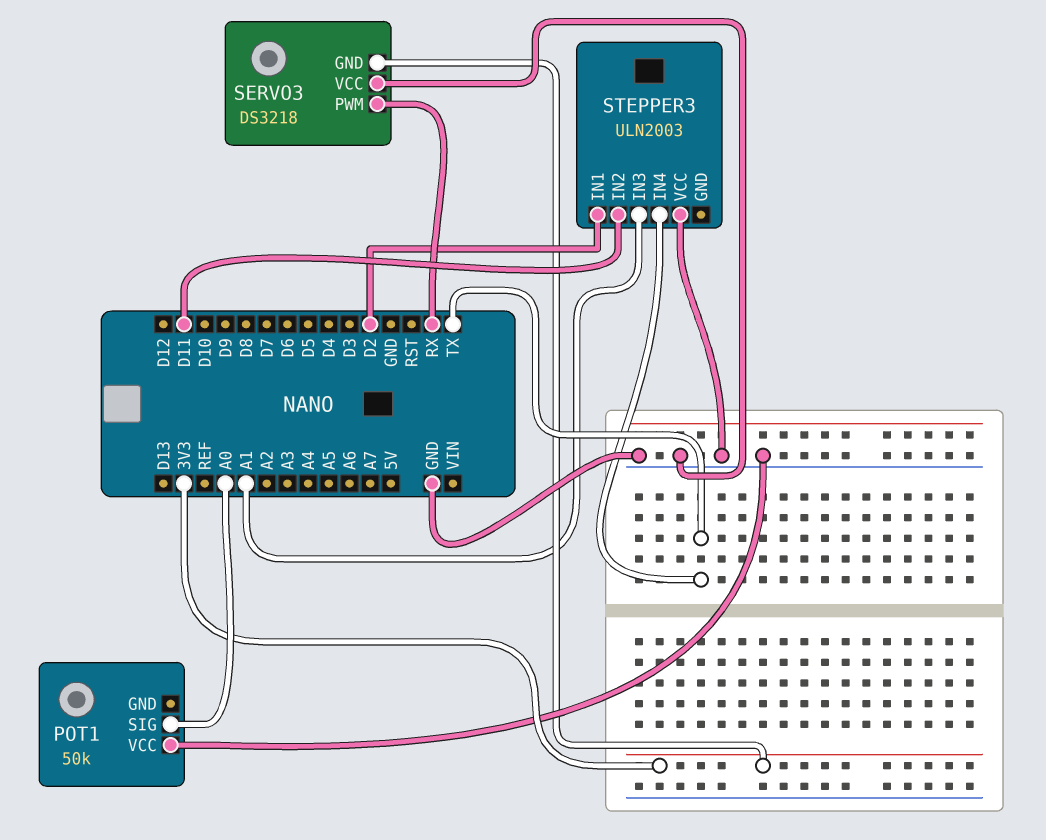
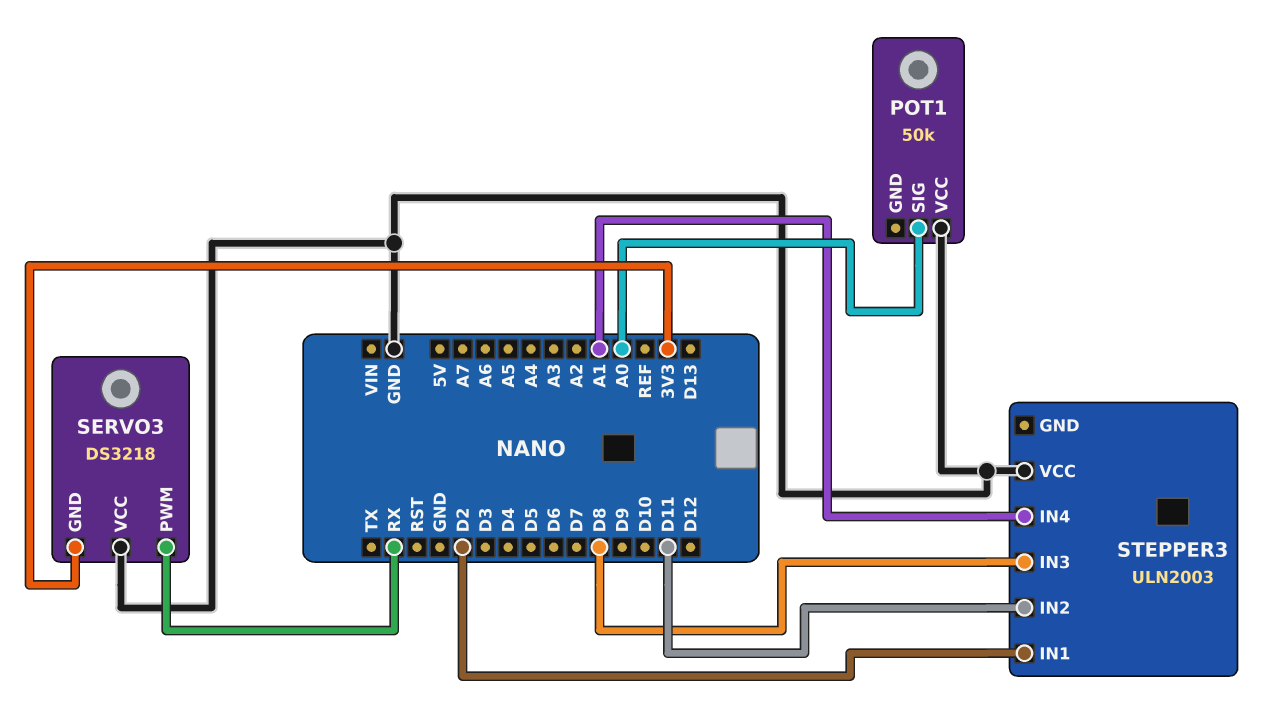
STEPPER3 pin IN3: A1 -> D8
STEPPER3 pin IN4: TX -> A1

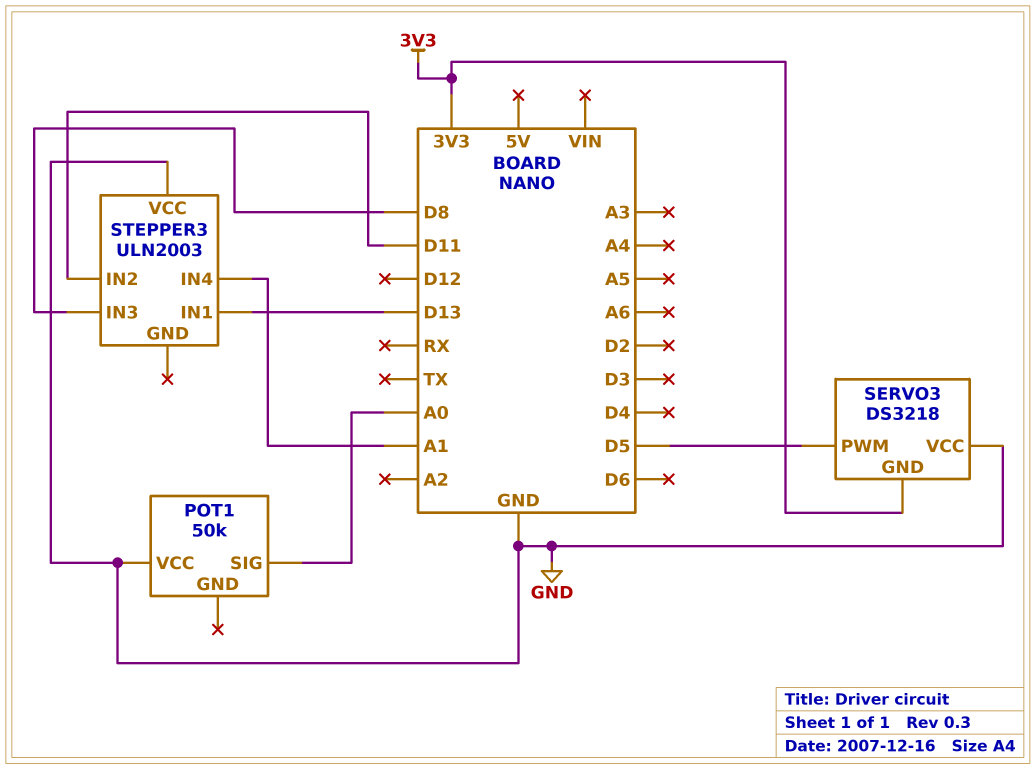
SERVO3 pin PWM: RX -> D5
STEPPER3 pin IN1: D2 -> D13

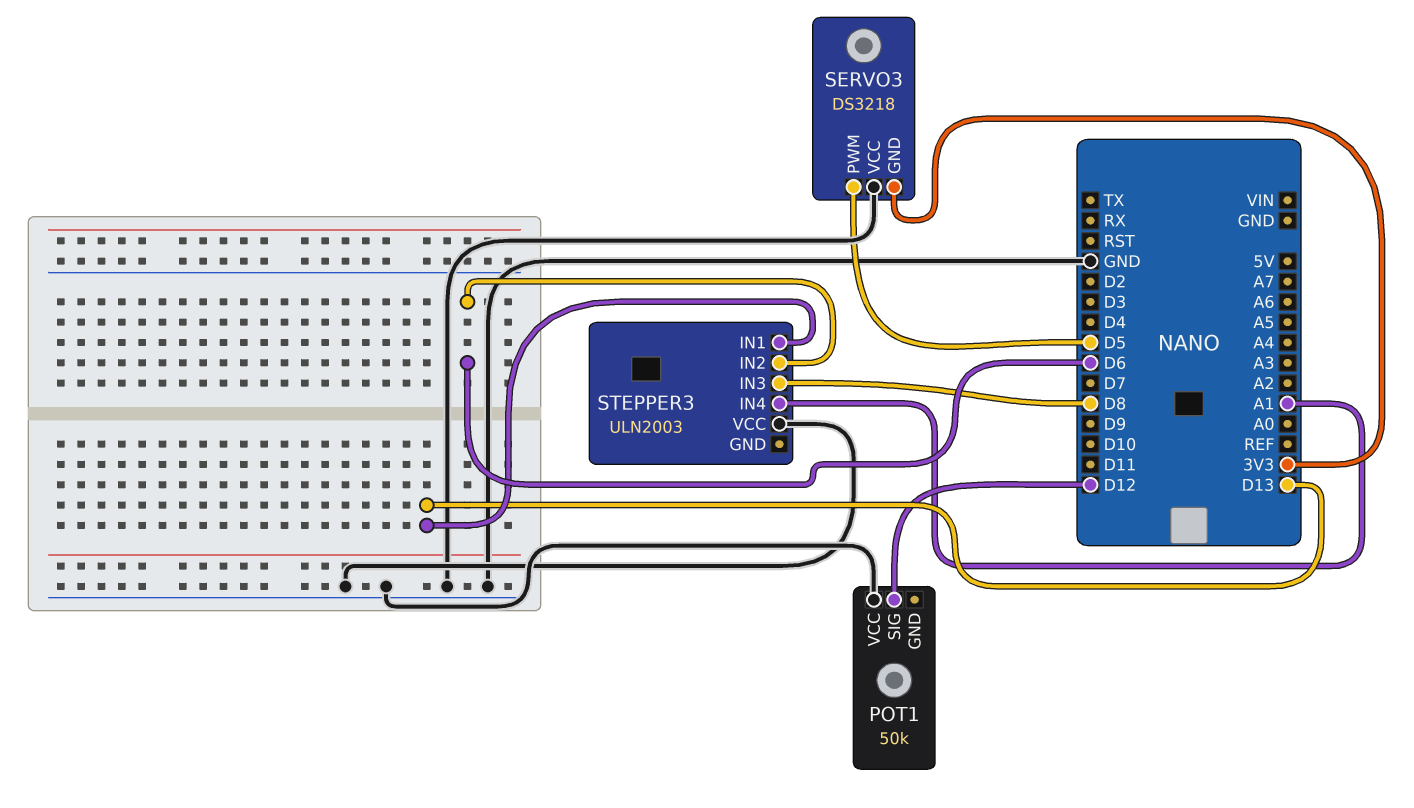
POT1 pin SIG: A0 -> D12
STEPPER3 pin IN2: D11 -> D6

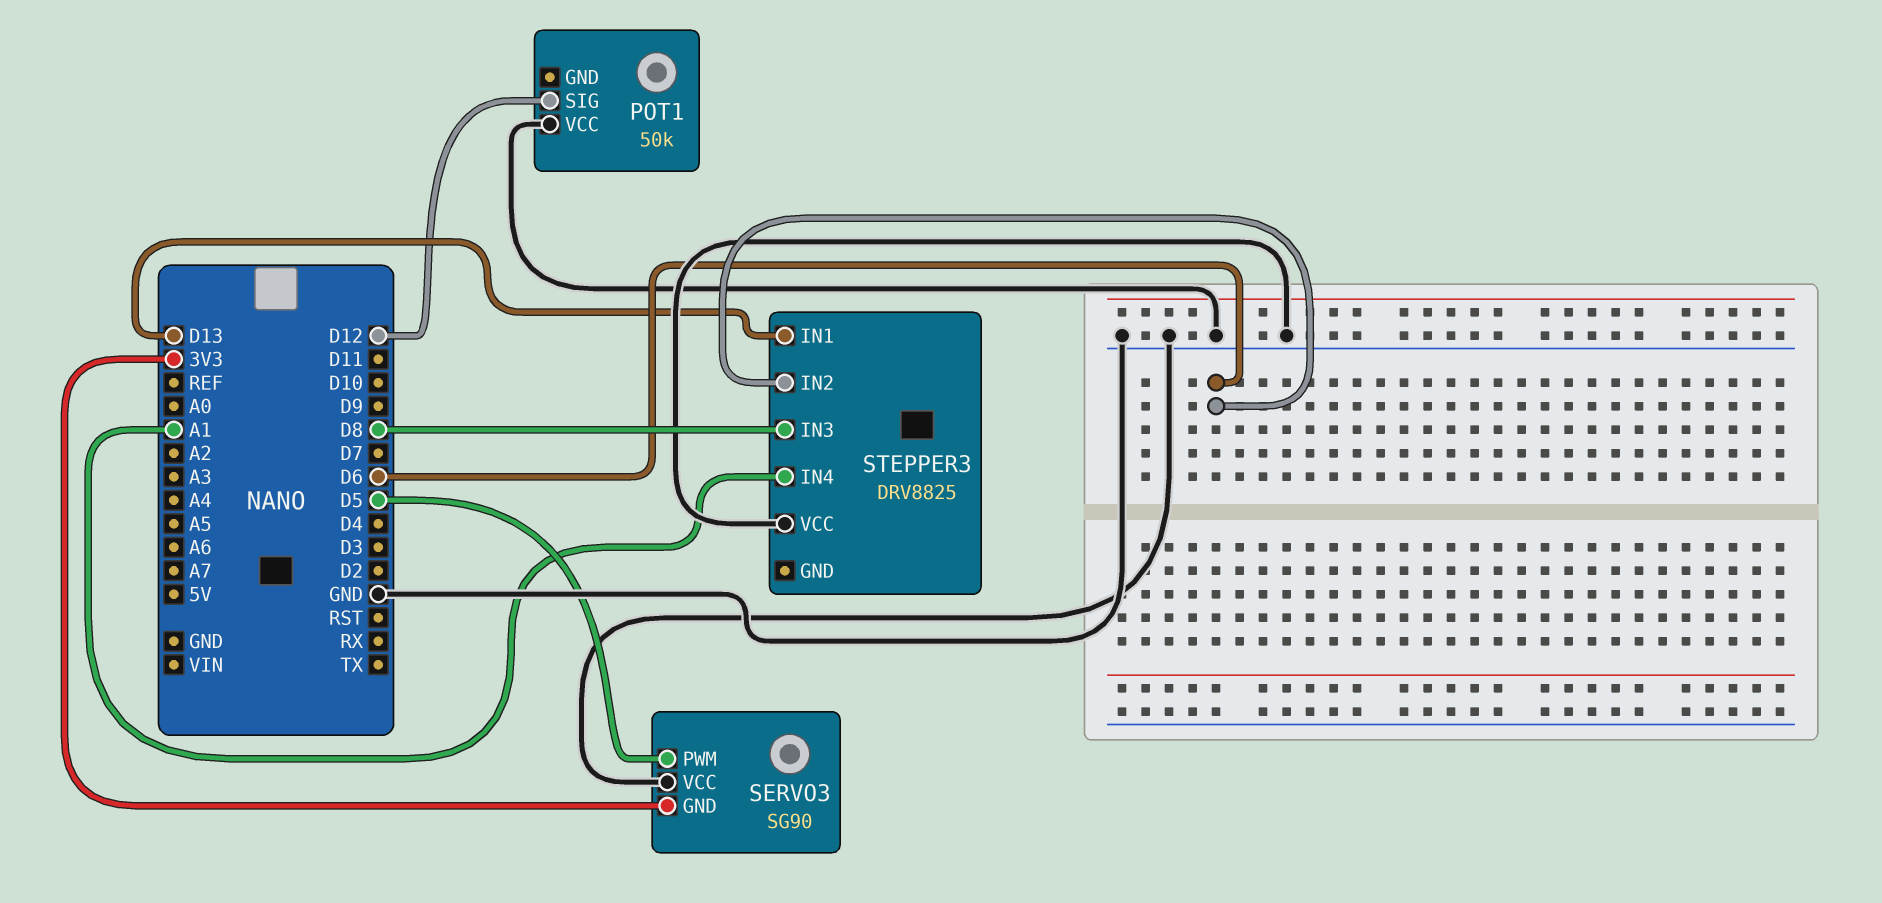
SERVO3: DS3218 -> SG90
STEPPER3: ULN2003 -> DRV8825

